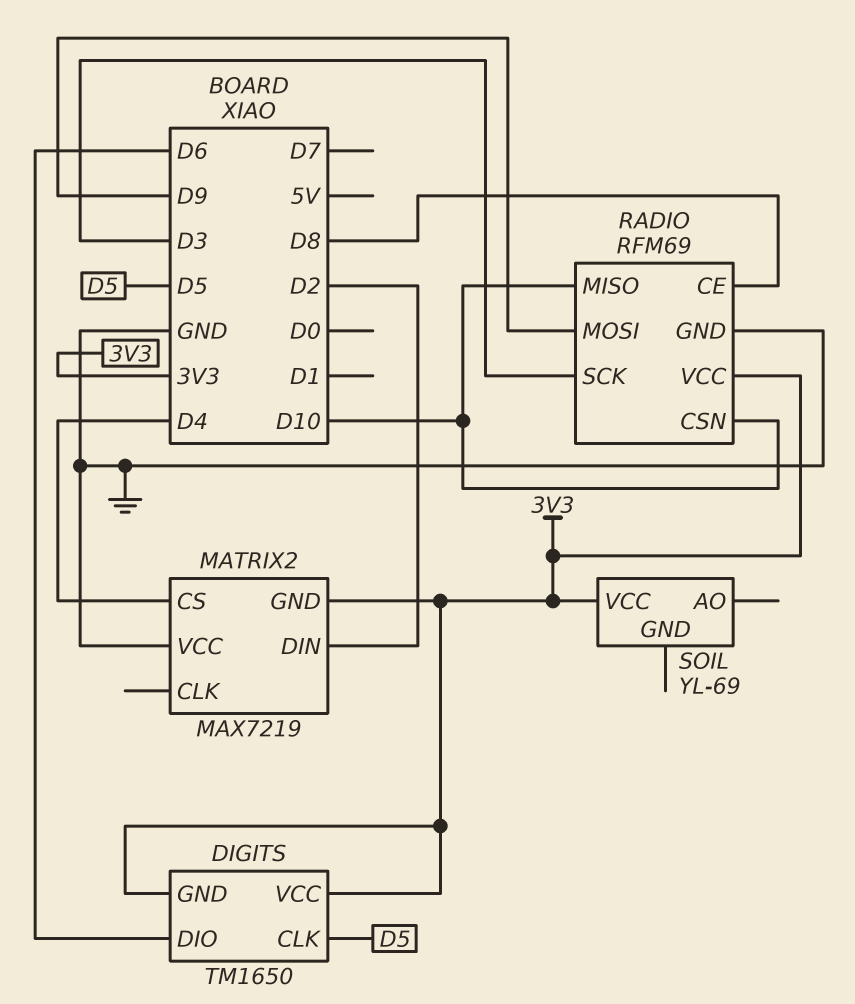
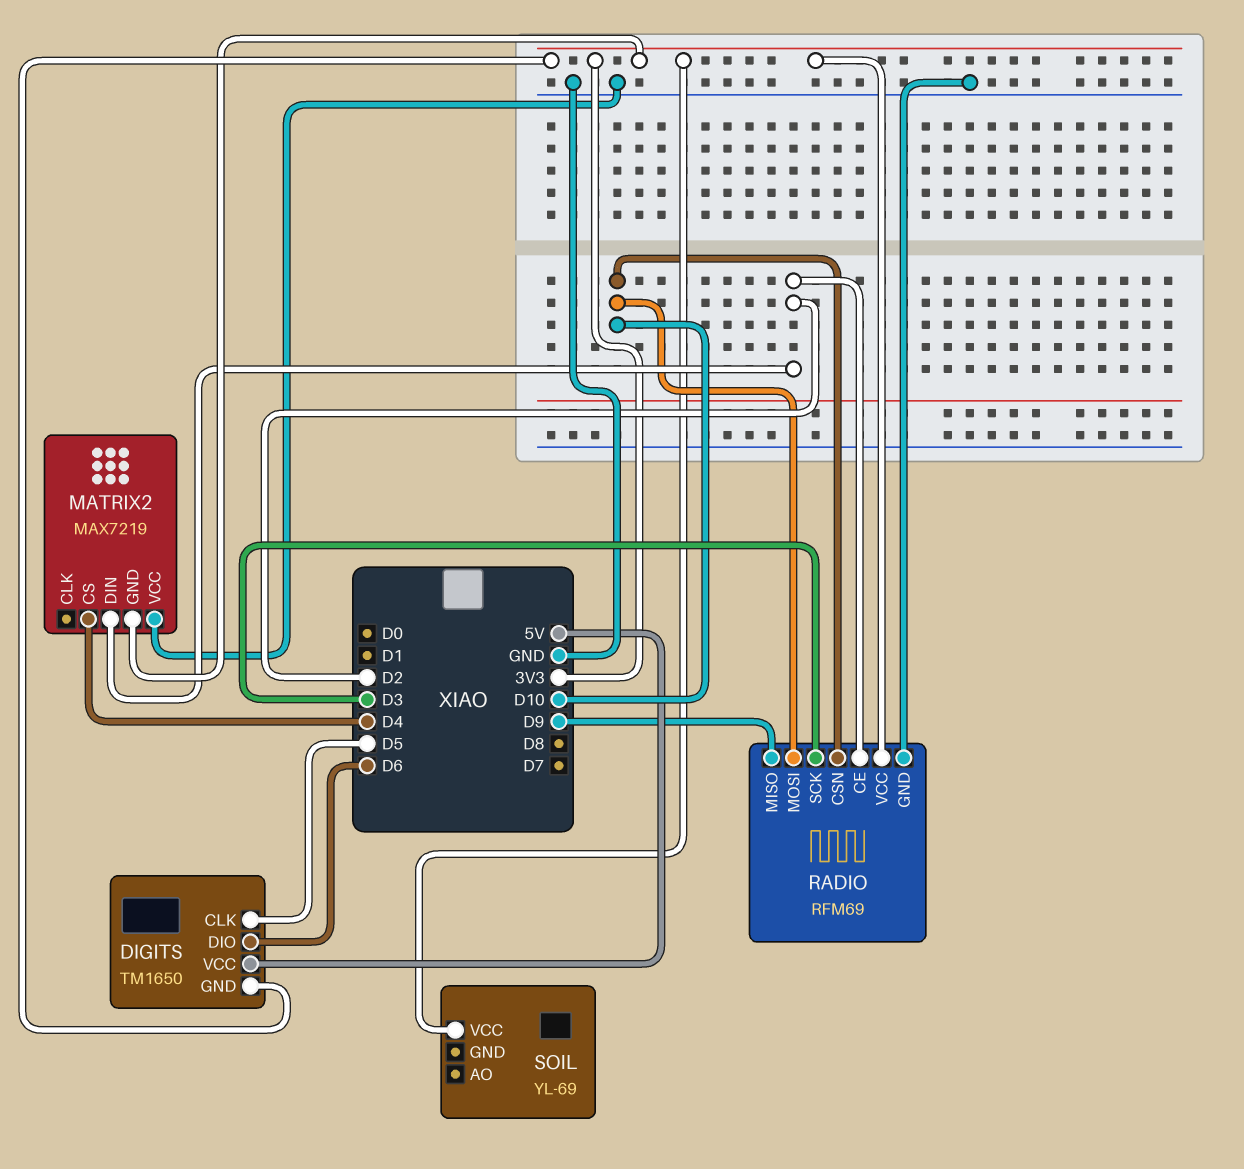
DIGITS pin VCC: 3V3 -> 5V
RADIO pin CE: D8 -> D2
RADIO pin MISO: D10 -> D9
RADIO pin MOSI: D9 -> D10

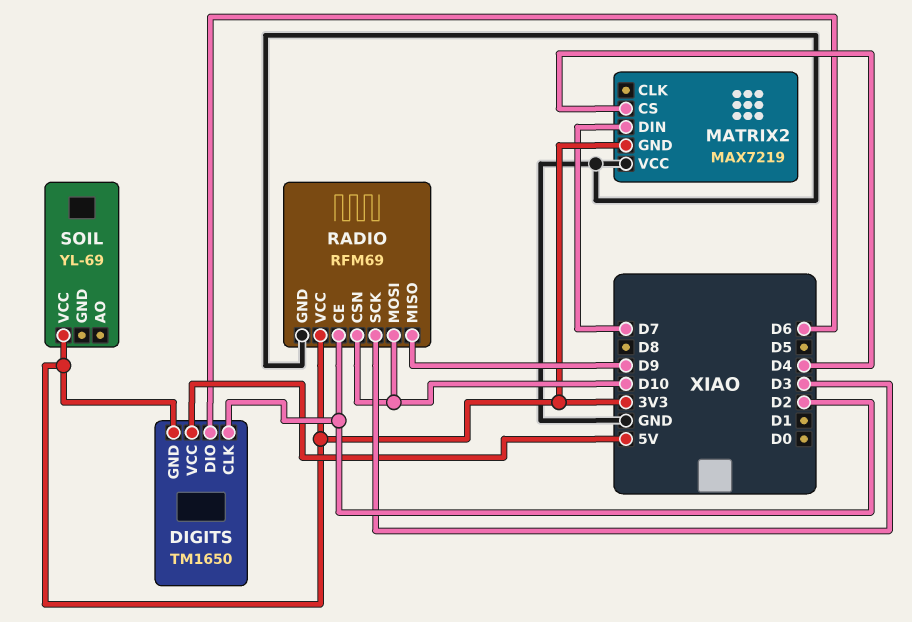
DIGITS pin CLK: D5 -> D2
MATRIX2 pin DIN: D2 -> D7

